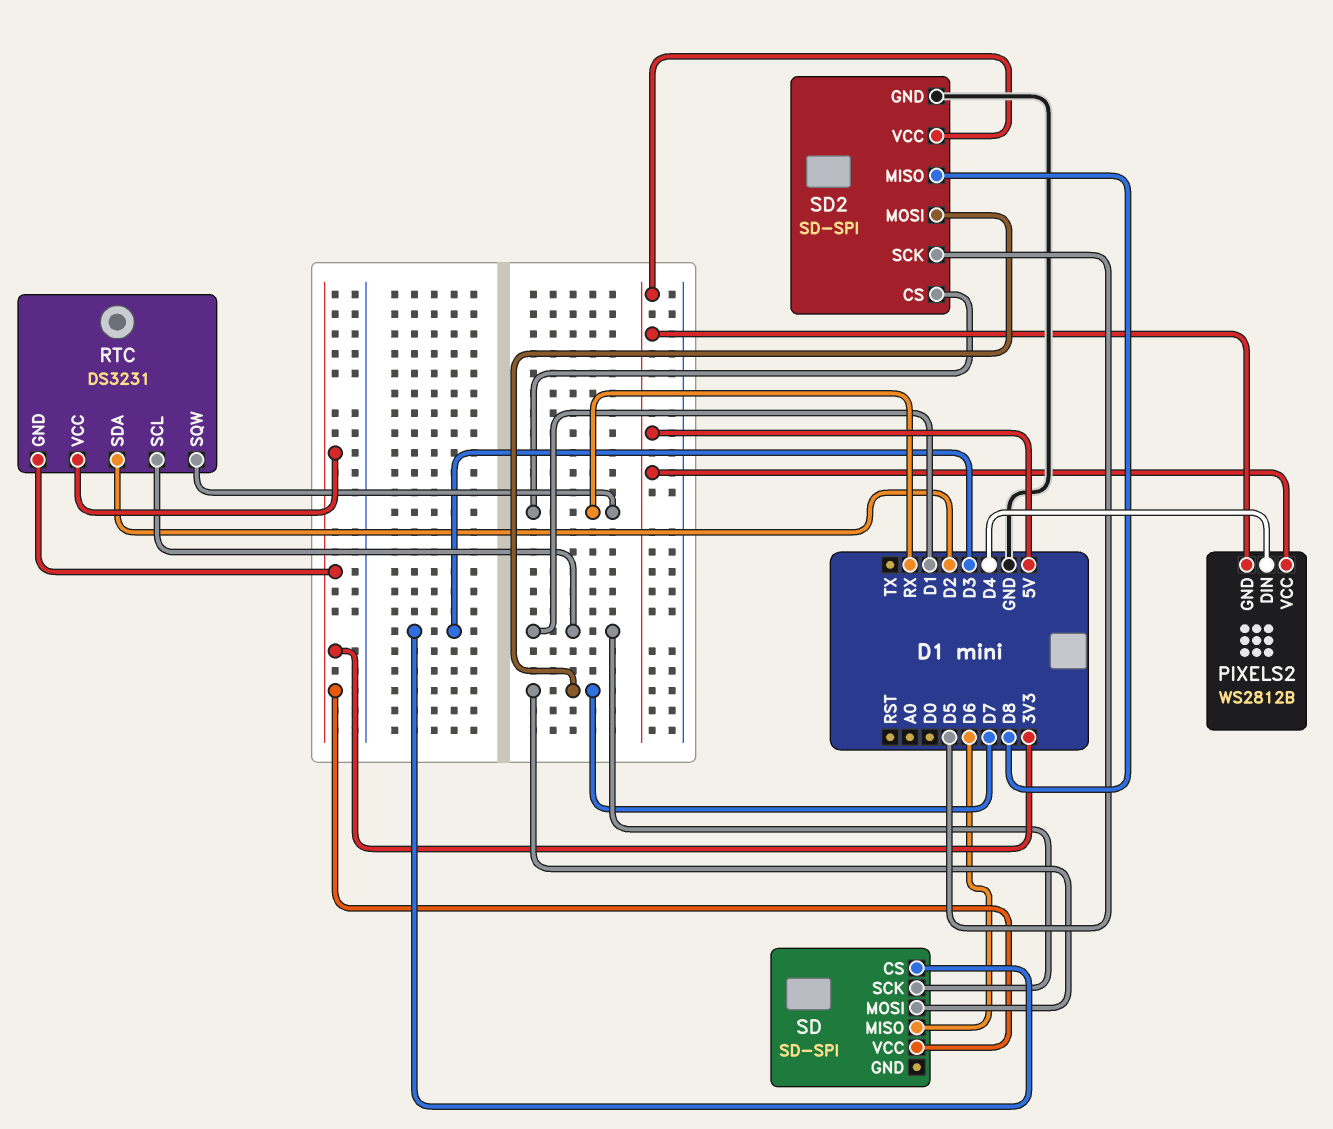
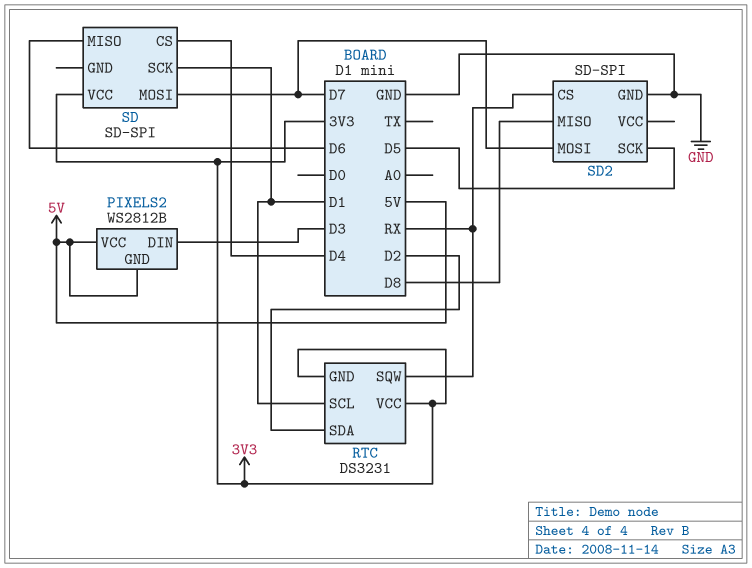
PIXELS2 pin DIN: D4 -> D3
SD pin CS: D3 -> D4
SD2 pin VCC: 5V -> none

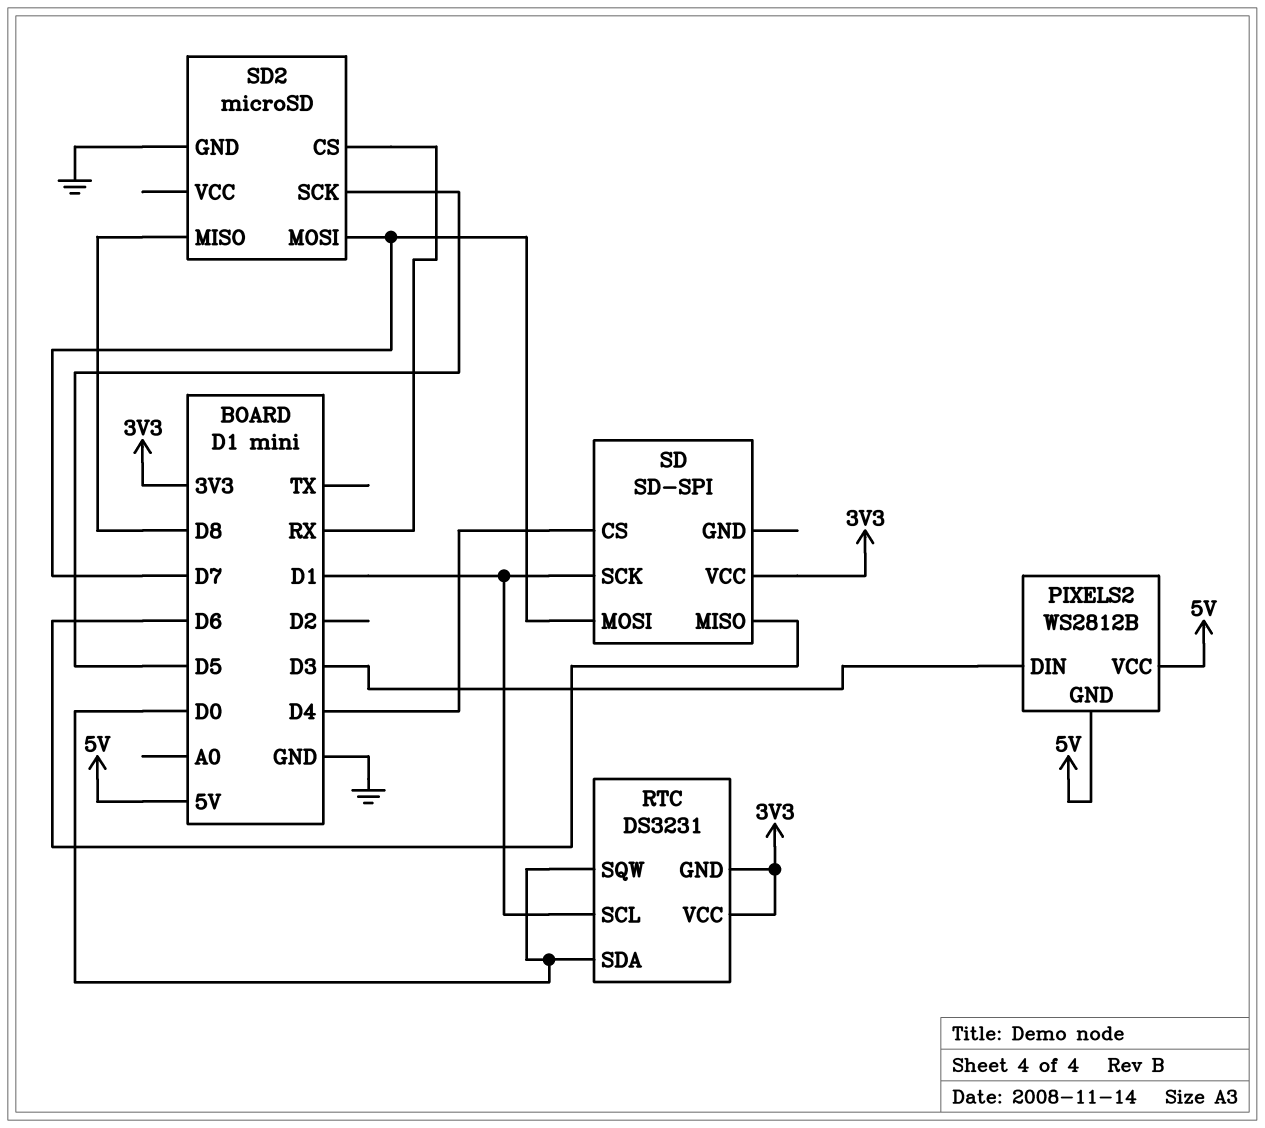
RTC pin SDA: D2 -> D0
RTC pin SQW: RX -> D0
SD2: SD-SPI -> microSD

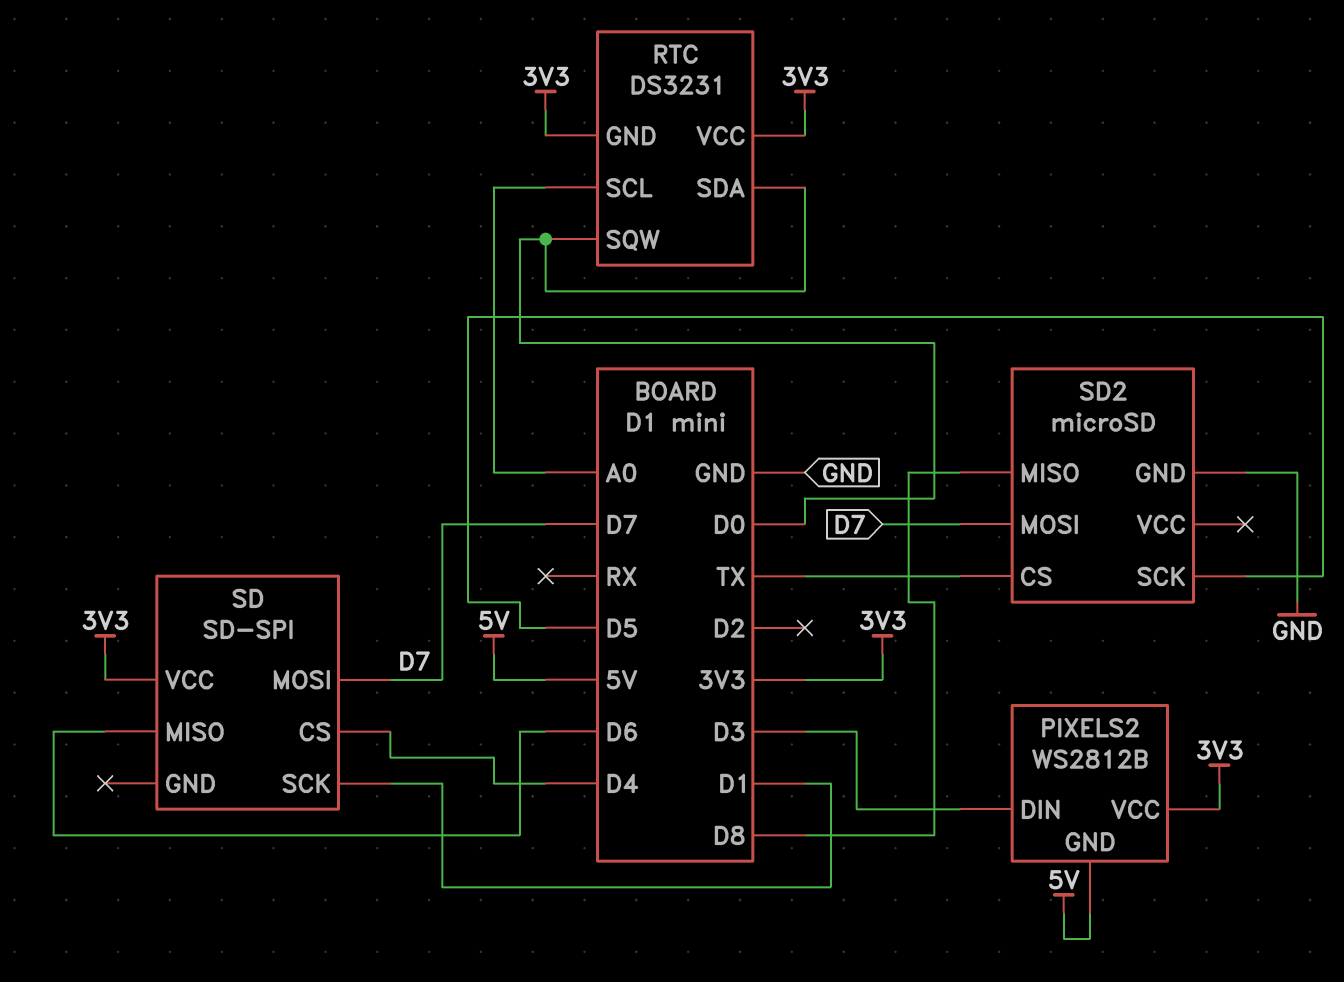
PIXELS2 pin VCC: 5V -> 3V3
RTC pin SCL: D1 -> A0
SD2 pin CS: RX -> TX

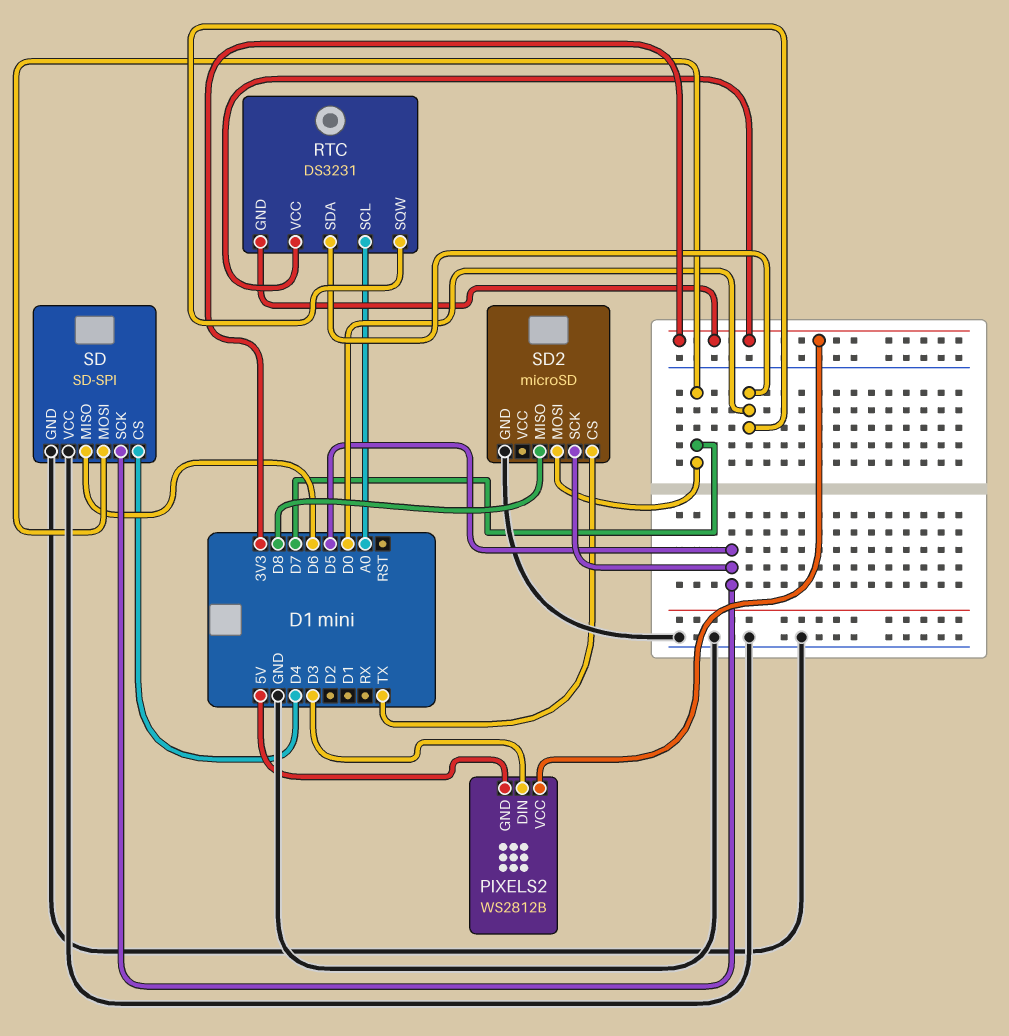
SD pin GND: none -> GND
SD pin SCK: D1 -> D5
SD pin VCC: 3V3 -> GND

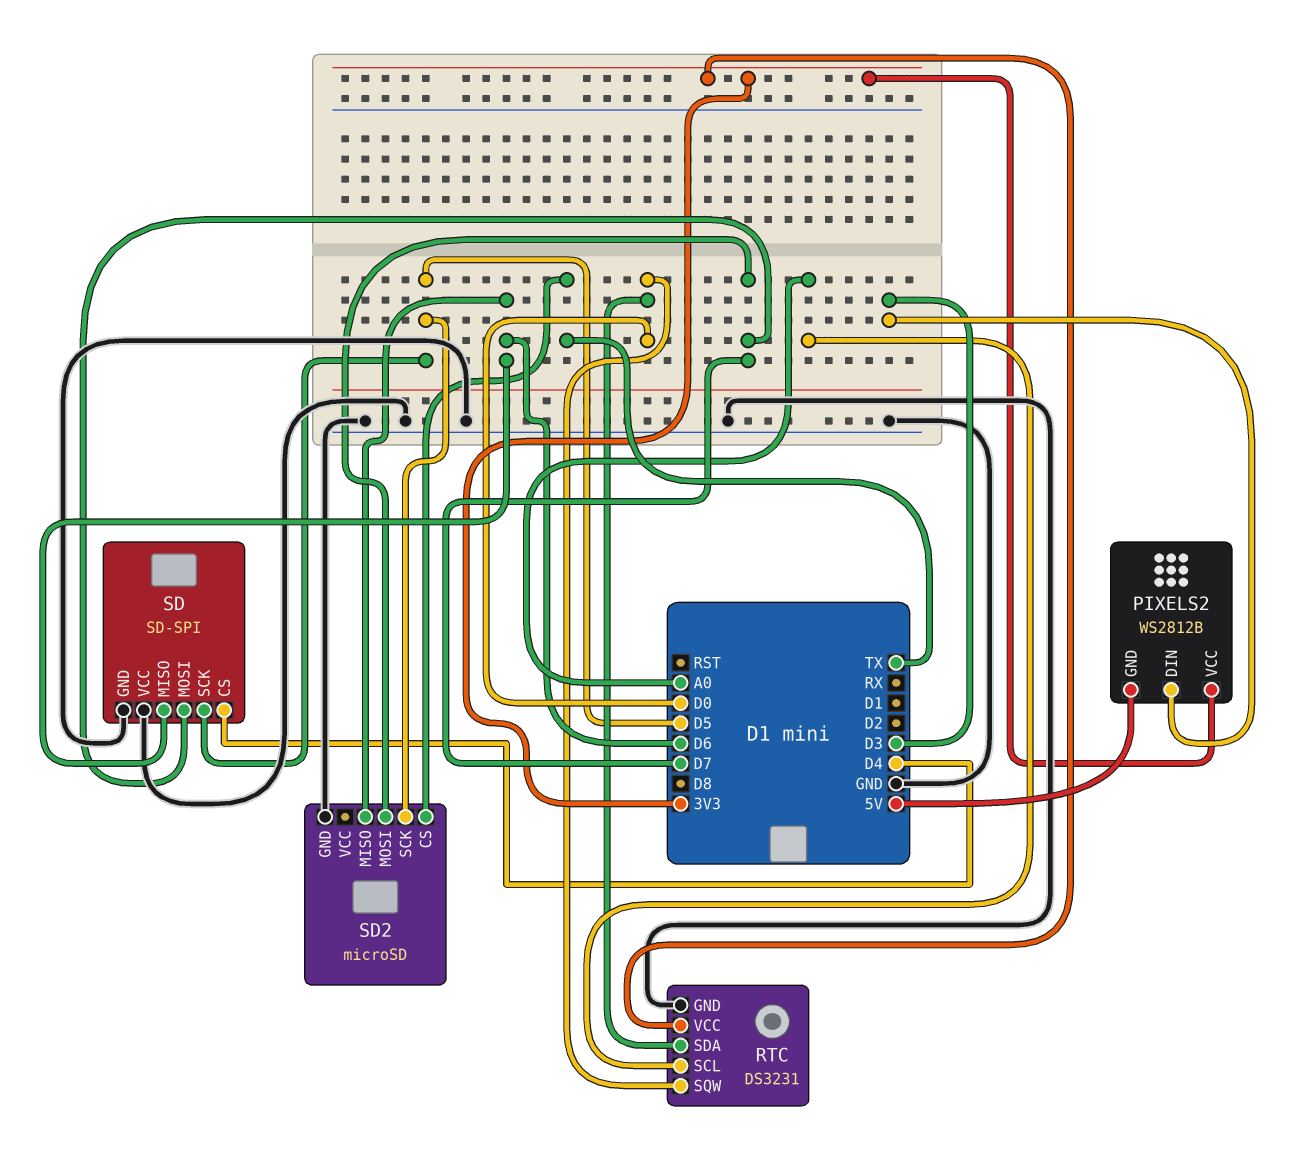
RTC pin GND: 3V3 -> GND
SD2 pin MISO: D8 -> D6

